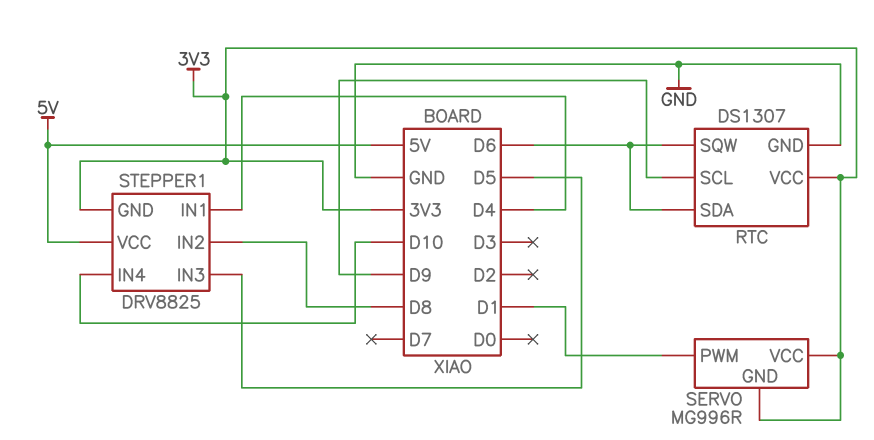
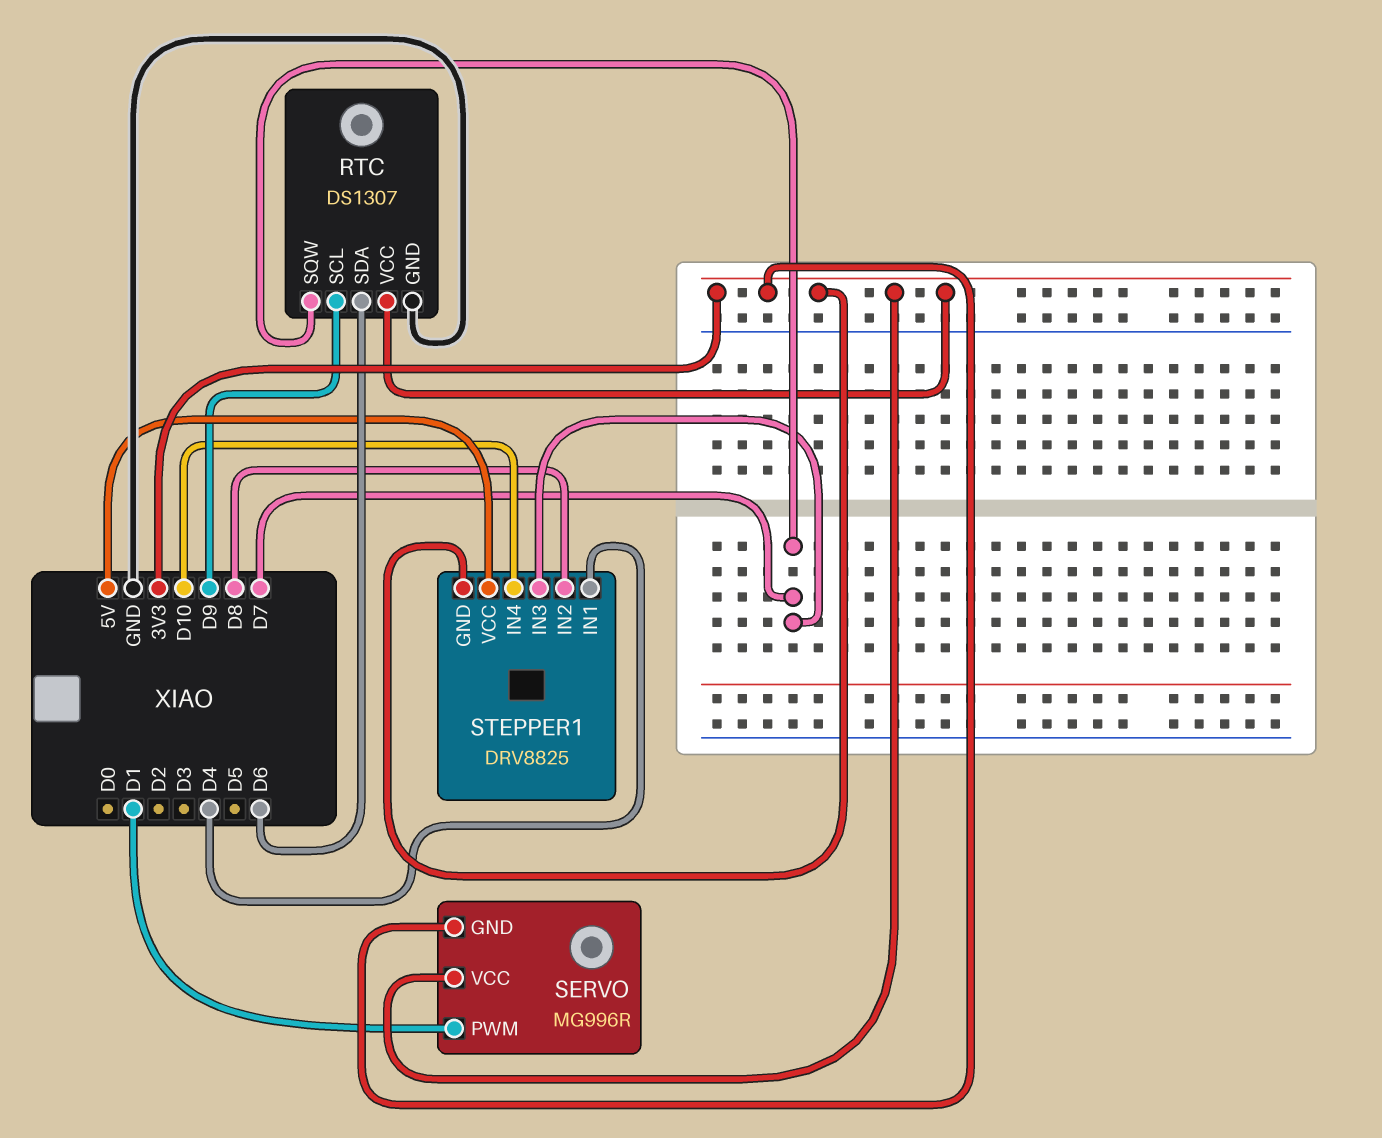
RTC pin SQW: D6 -> D7
STEPPER1 pin IN3: D5 -> D7

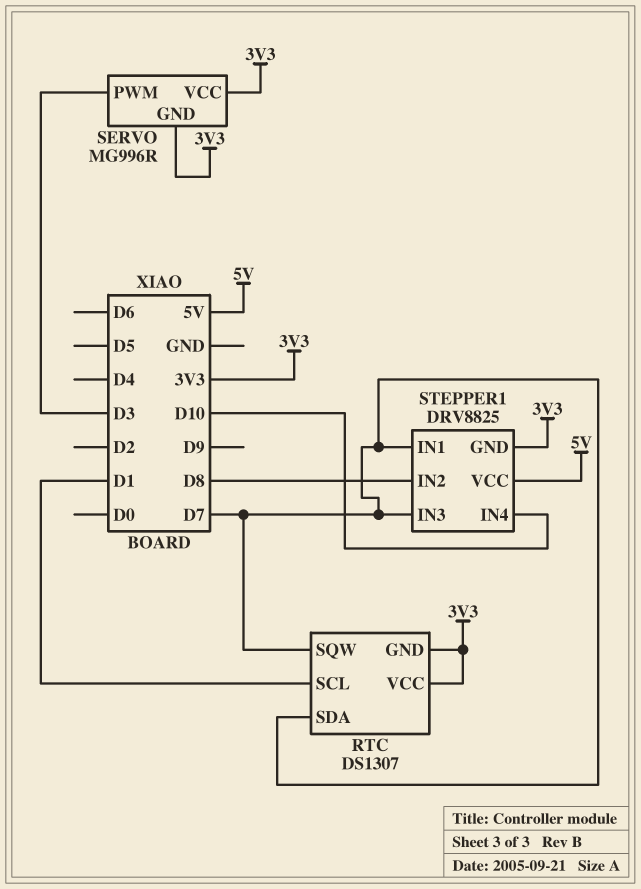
RTC pin GND: GND -> 3V3
RTC pin SCL: D9 -> D1
RTC pin SDA: D6 -> D7
SERVO pin PWM: D1 -> D3
STEPPER1 pin IN1: D4 -> D7

